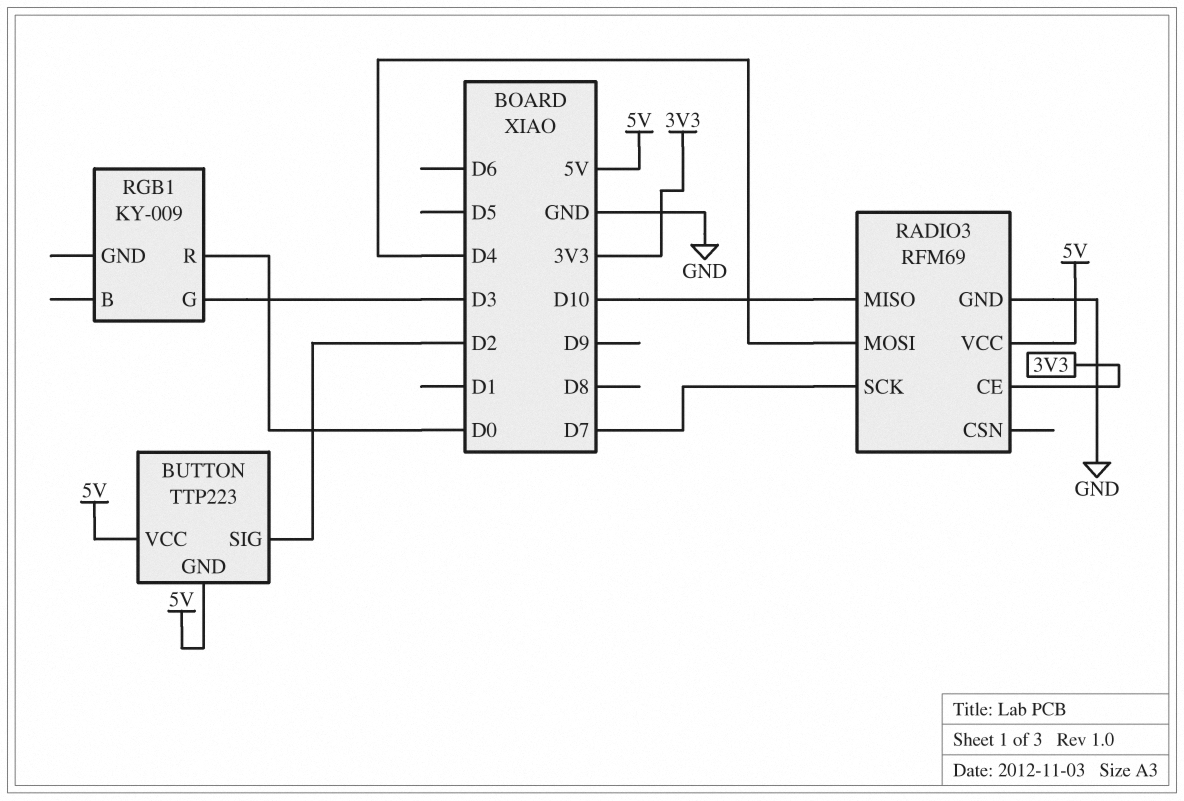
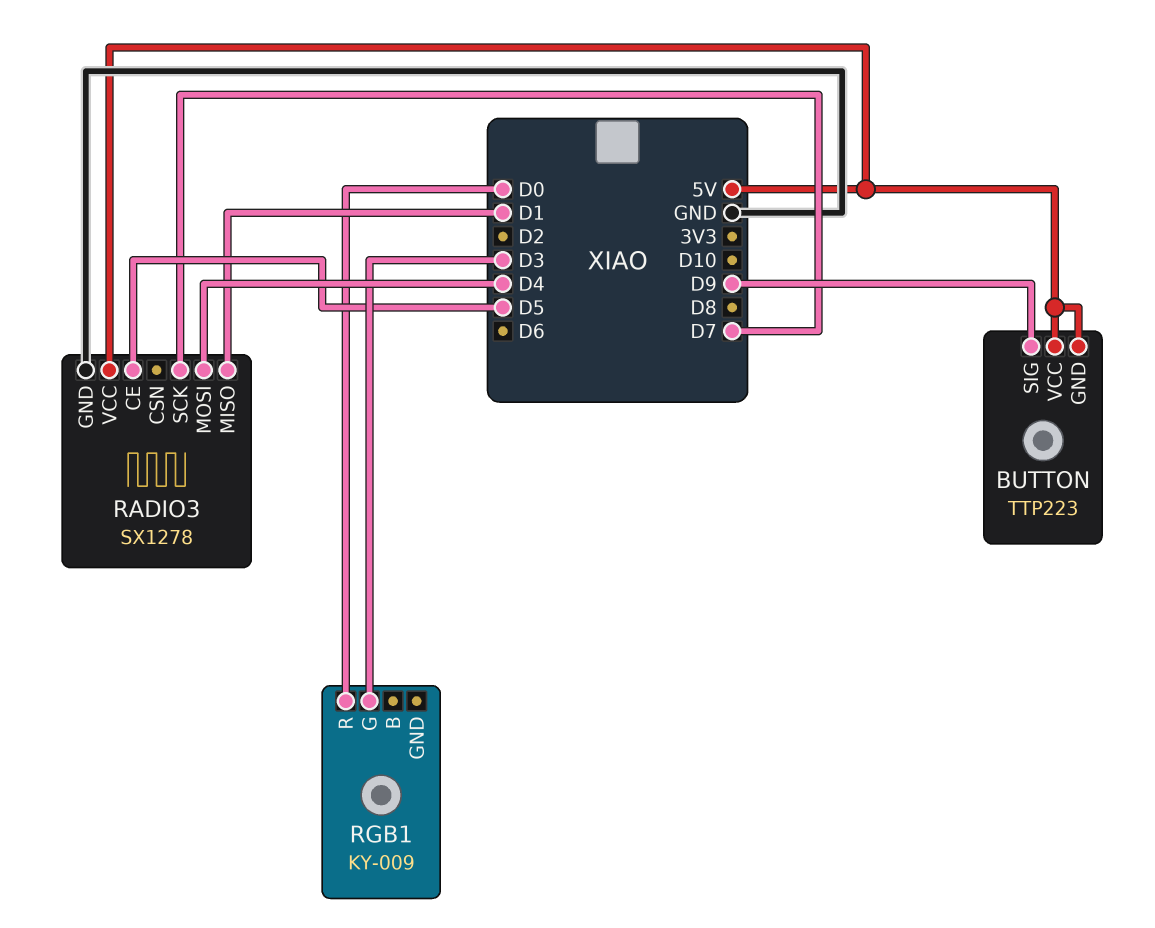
BUTTON pin SIG: D2 -> D9
RADIO3: RFM69 -> SX1278
RADIO3 pin CE: 3V3 -> D5
RADIO3 pin MISO: D10 -> D1

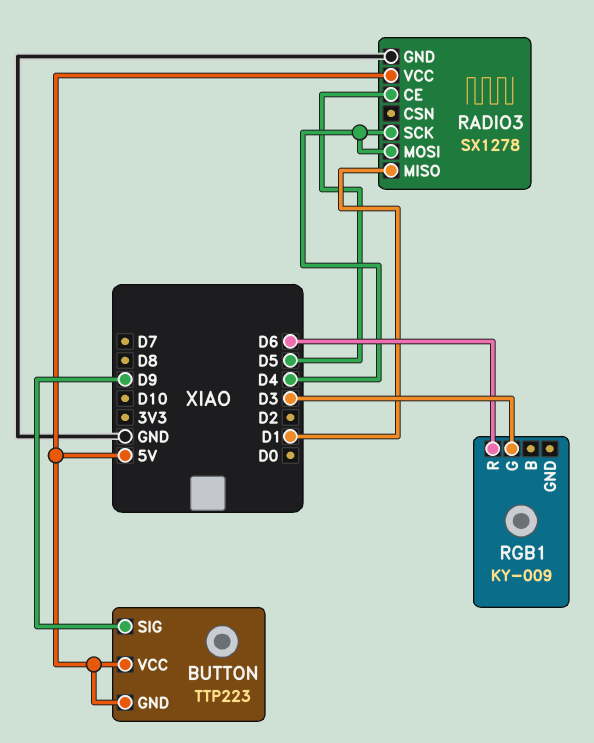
RADIO3 pin SCK: D7 -> D4
RGB1 pin R: D0 -> D6

